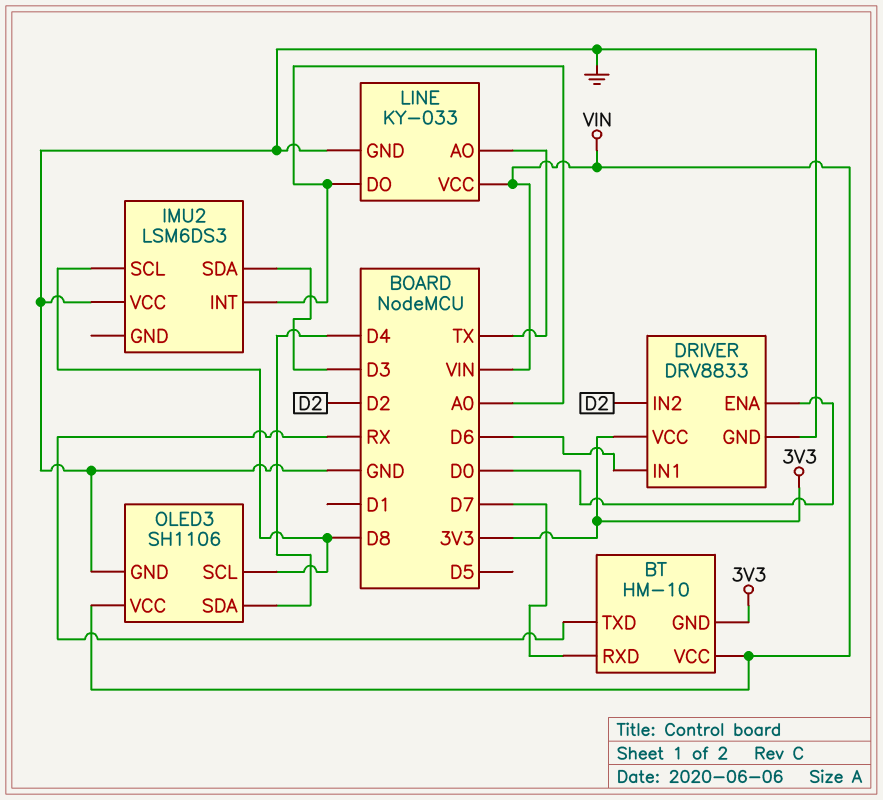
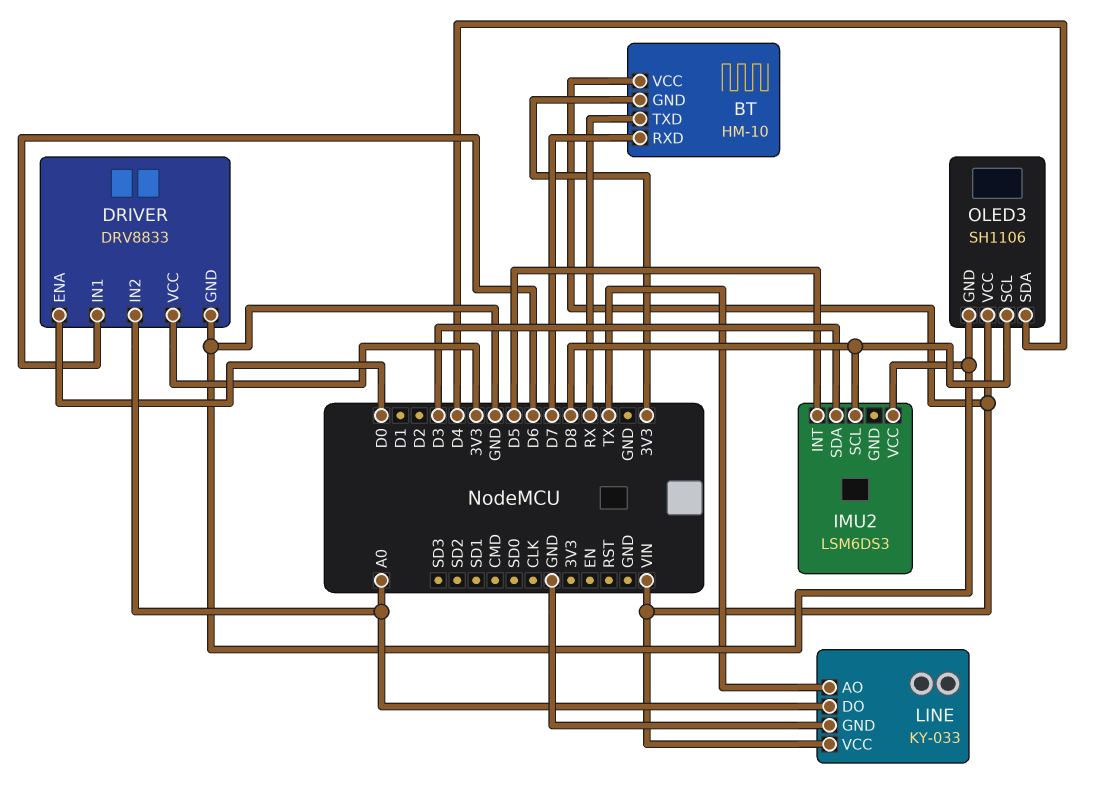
DRIVER pin IN2: D2 -> A0
IMU2 pin INT: A0 -> D5

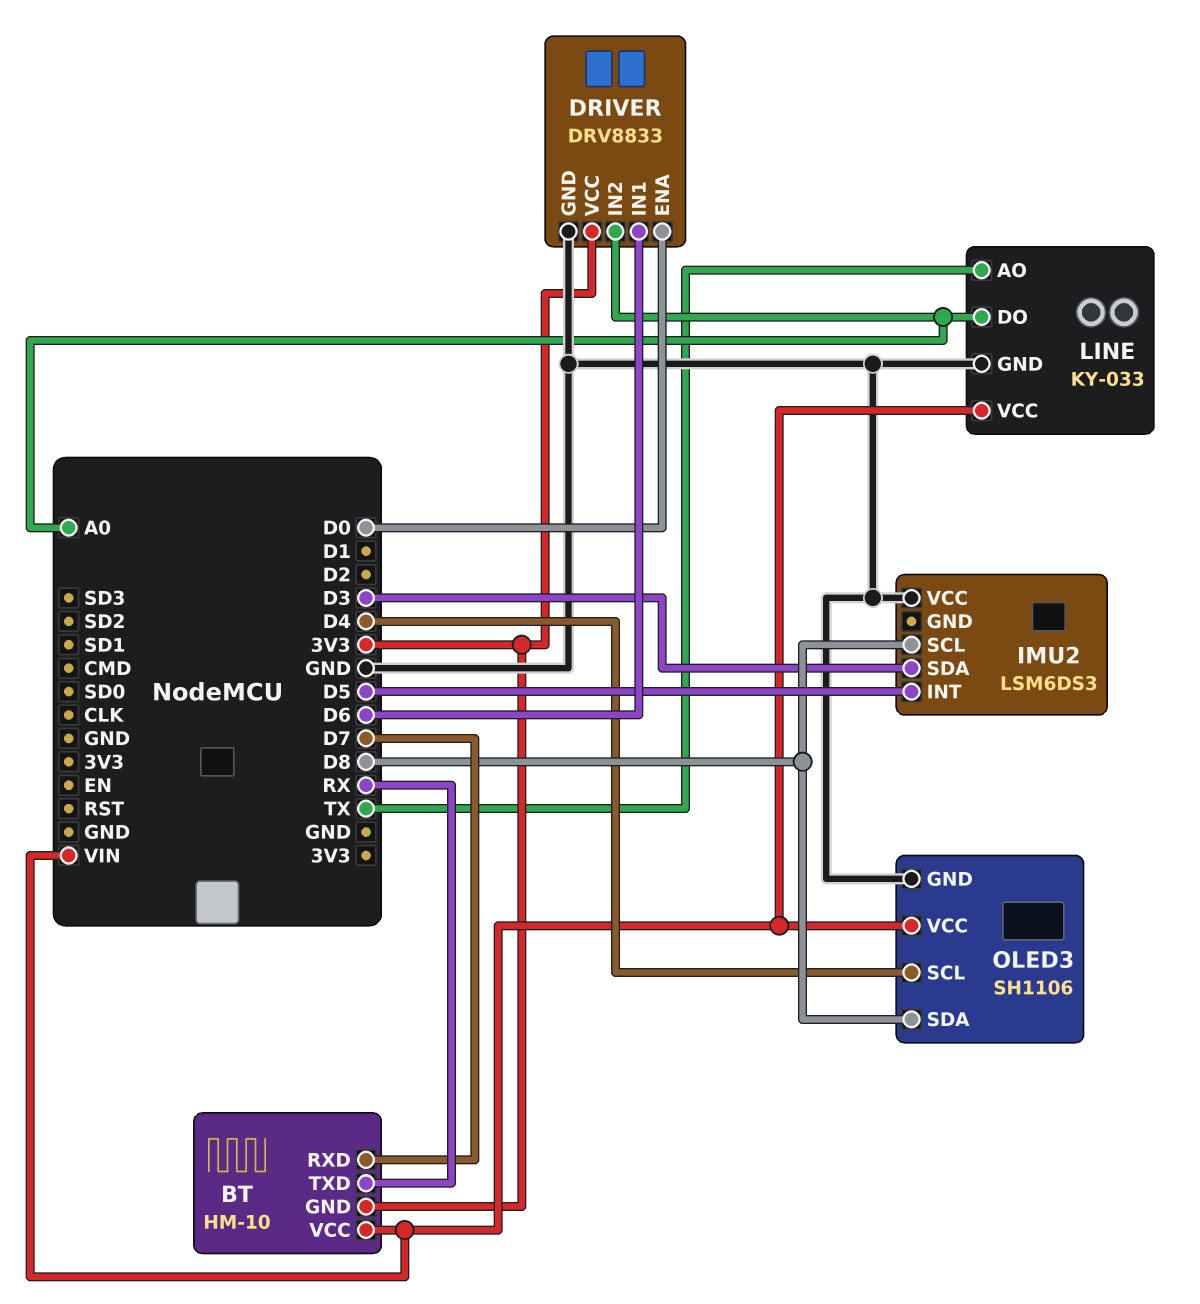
OLED3 pin SCL: D8 -> D4
OLED3 pin SDA: D4 -> D8

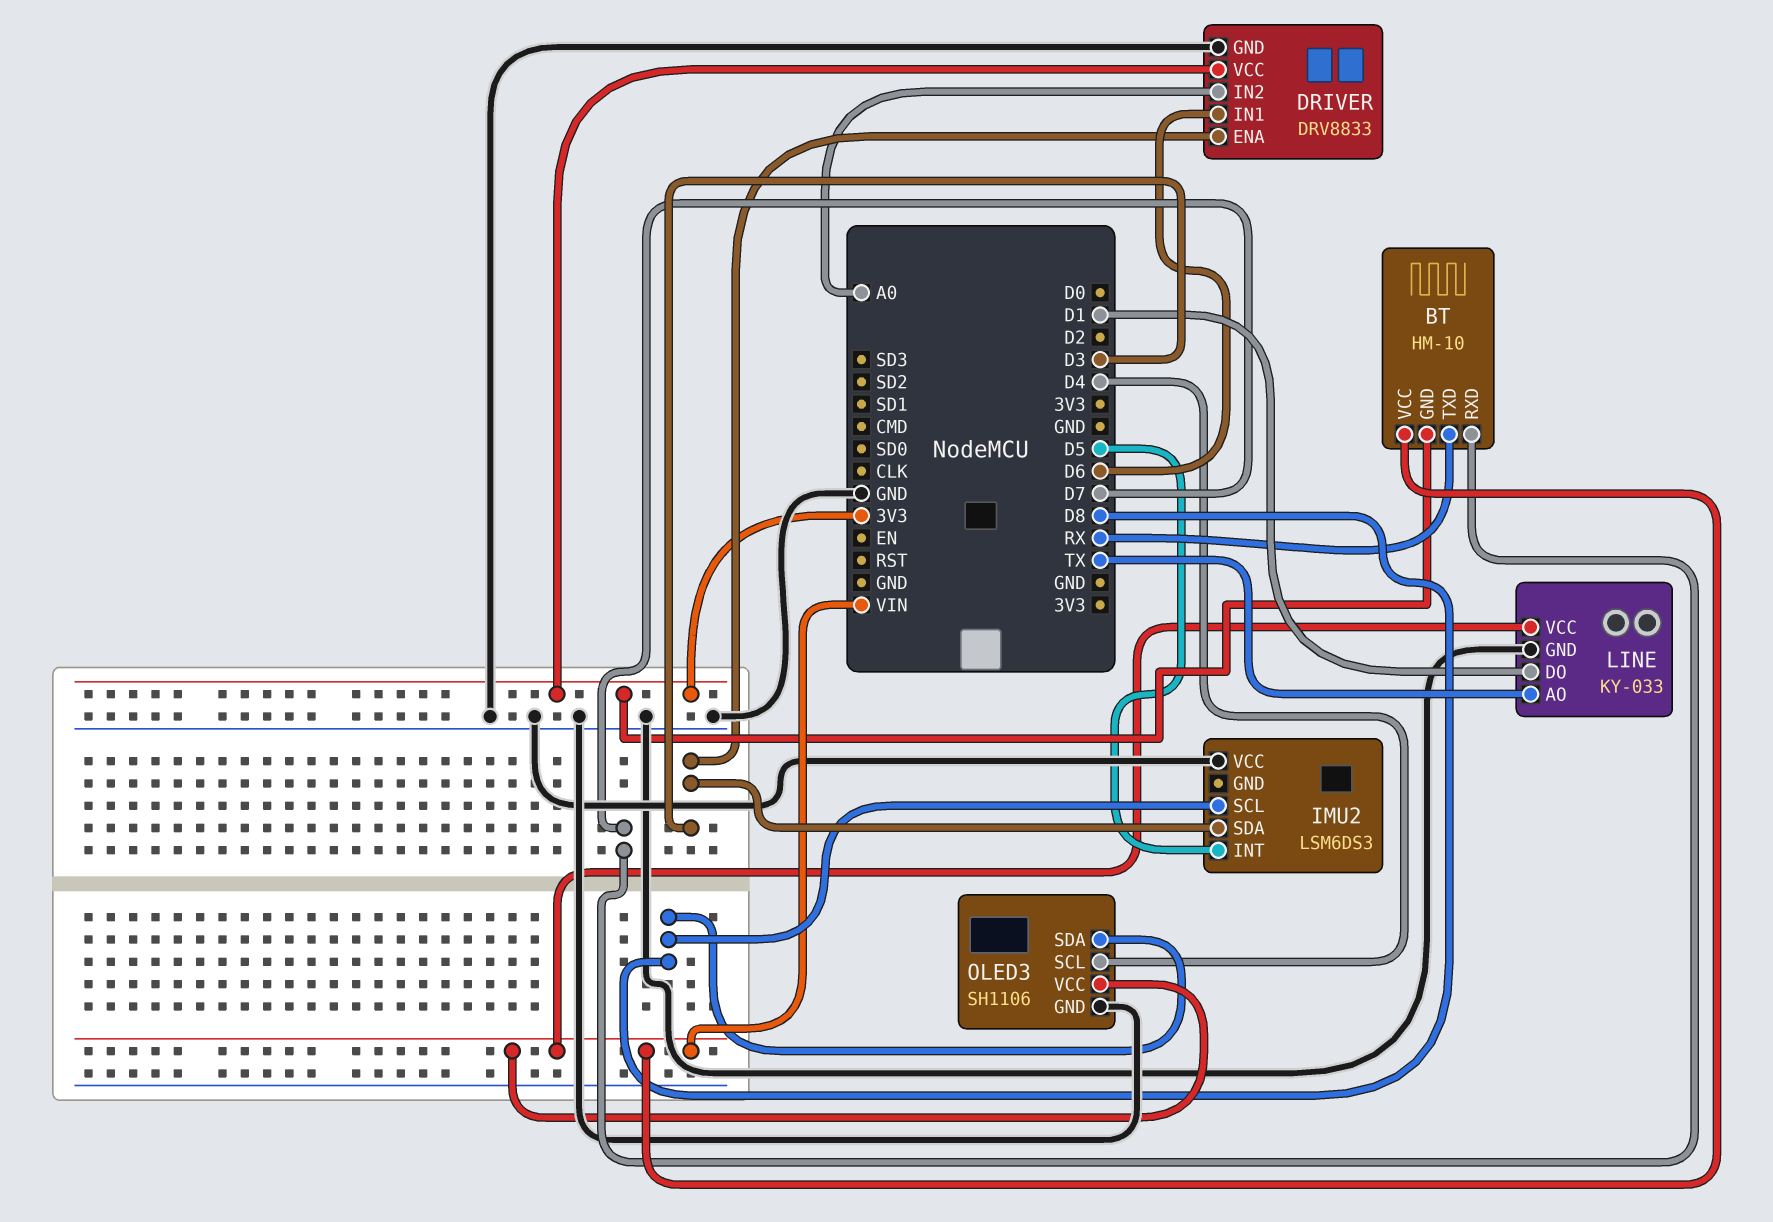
DRIVER pin ENA: D0 -> D3
LINE pin DO: A0 -> D1

